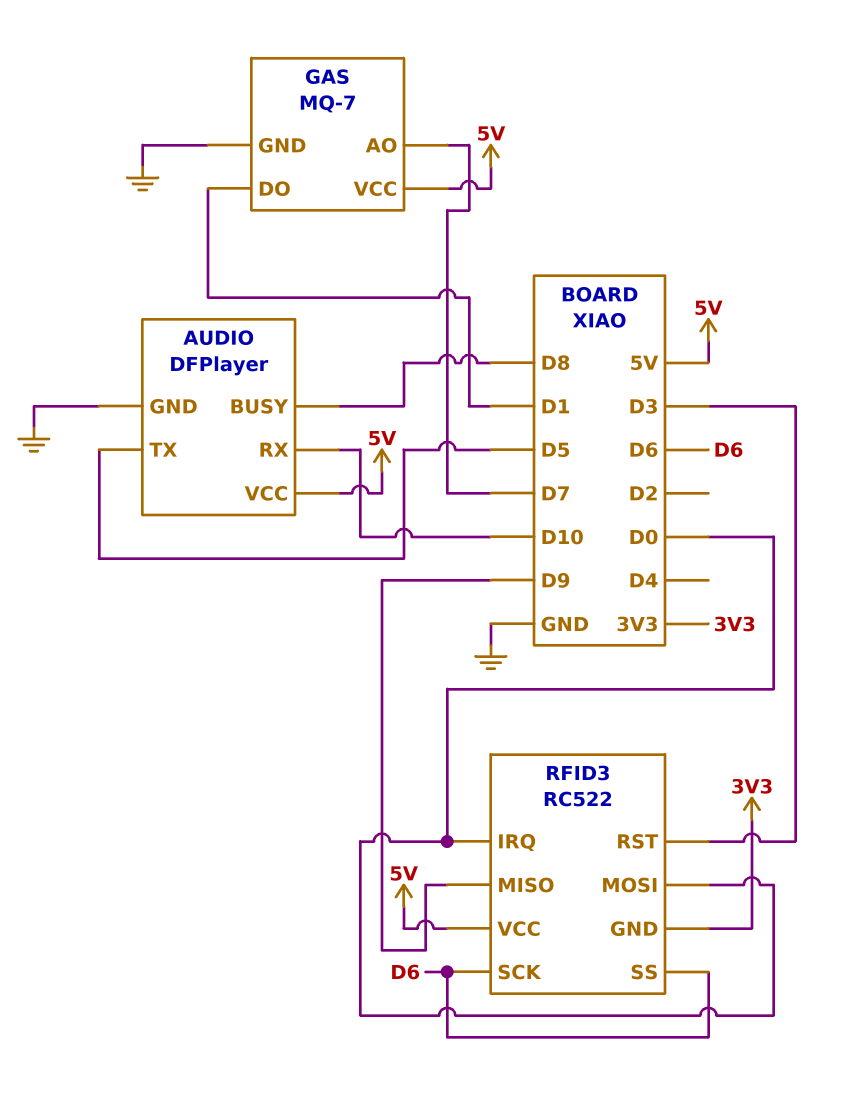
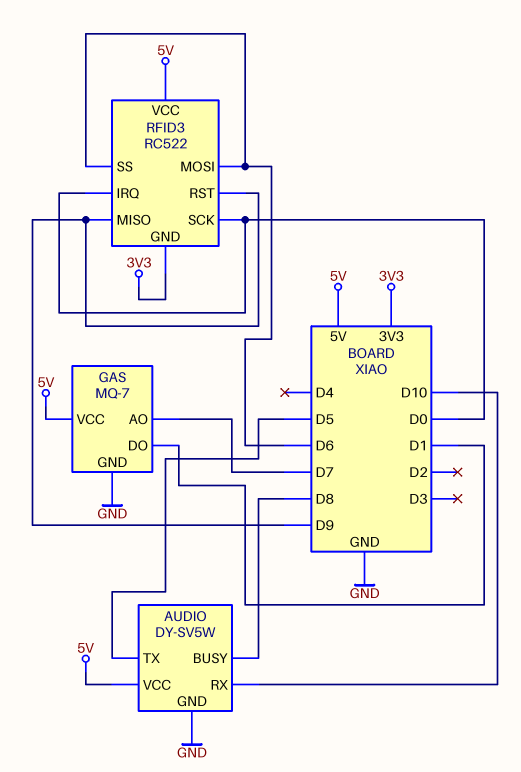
AUDIO: DFPlayer -> DY-SV5W
RFID3 pin MOSI: D0 -> D6
RFID3 pin RST: D3 -> D9
RFID3 pin SCK: D6 -> D0

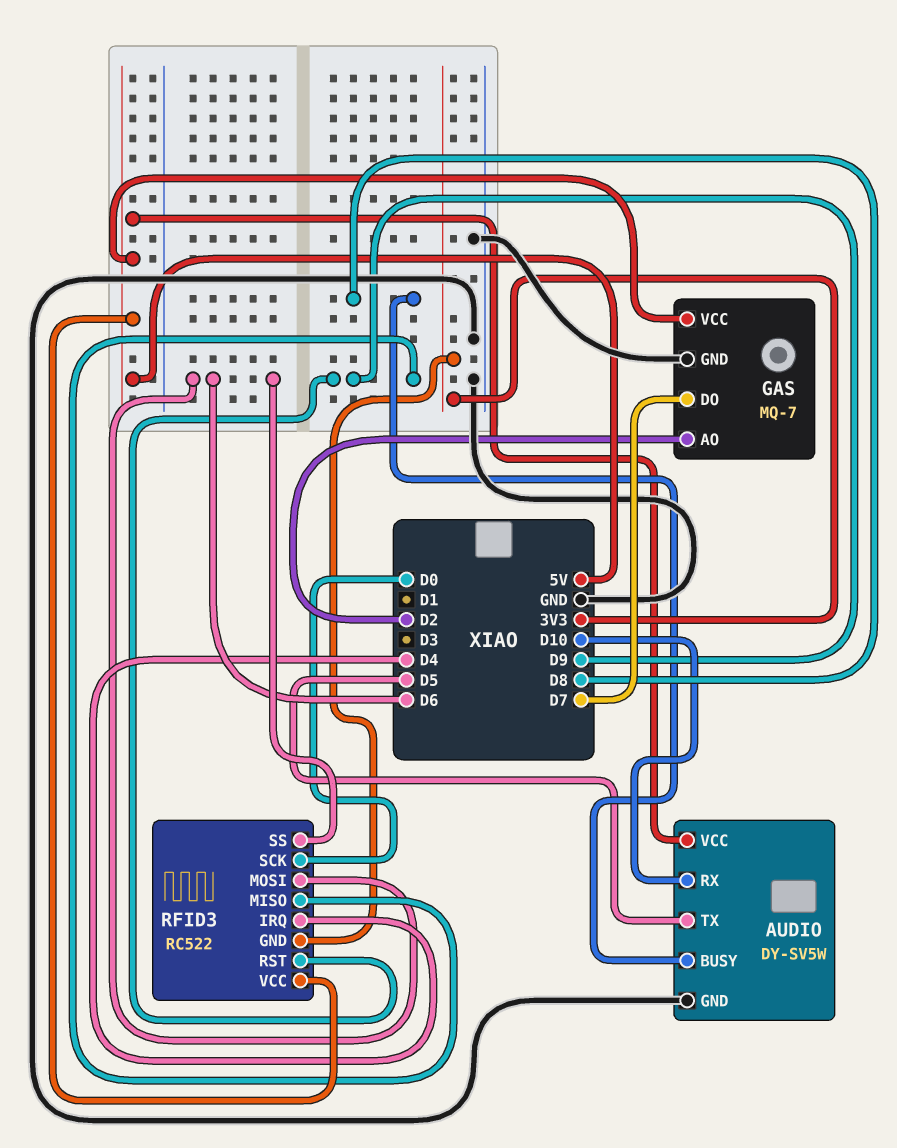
GAS pin AO: D7 -> D2
GAS pin DO: D1 -> D7
RFID3 pin IRQ: D0 -> D4

